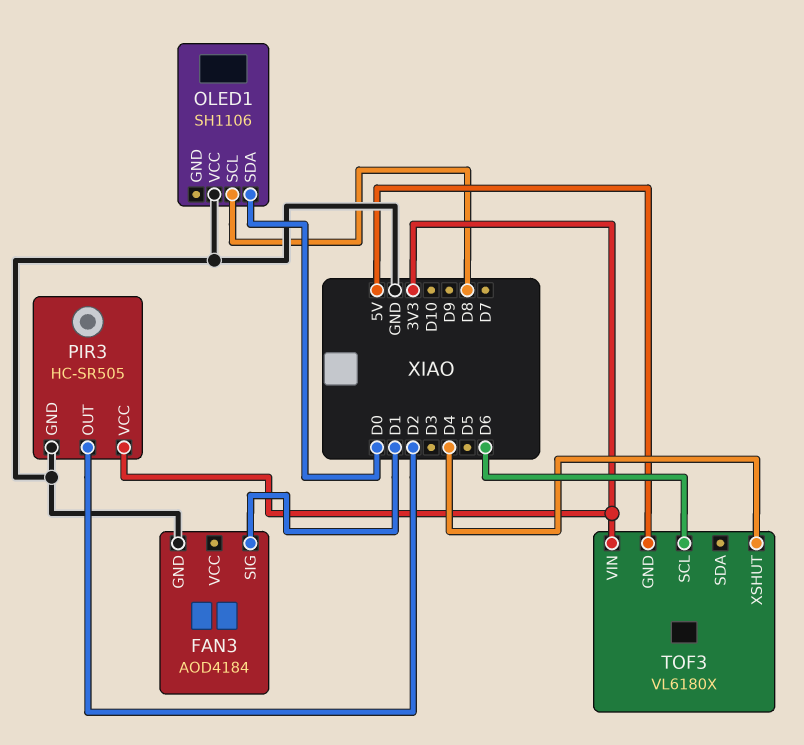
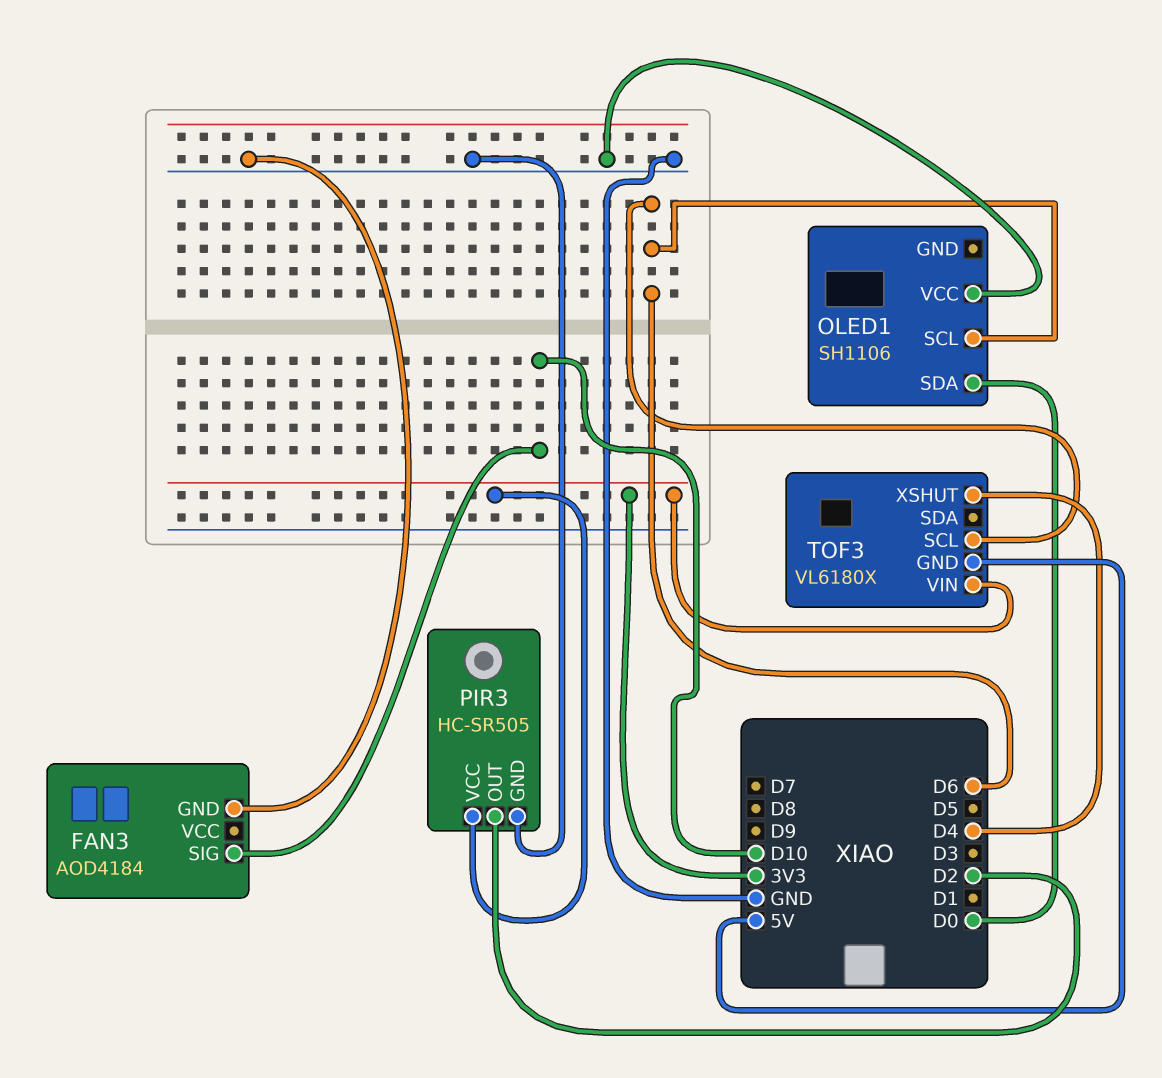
FAN3 pin SIG: D1 -> D10
OLED1 pin SCL: D8 -> D6

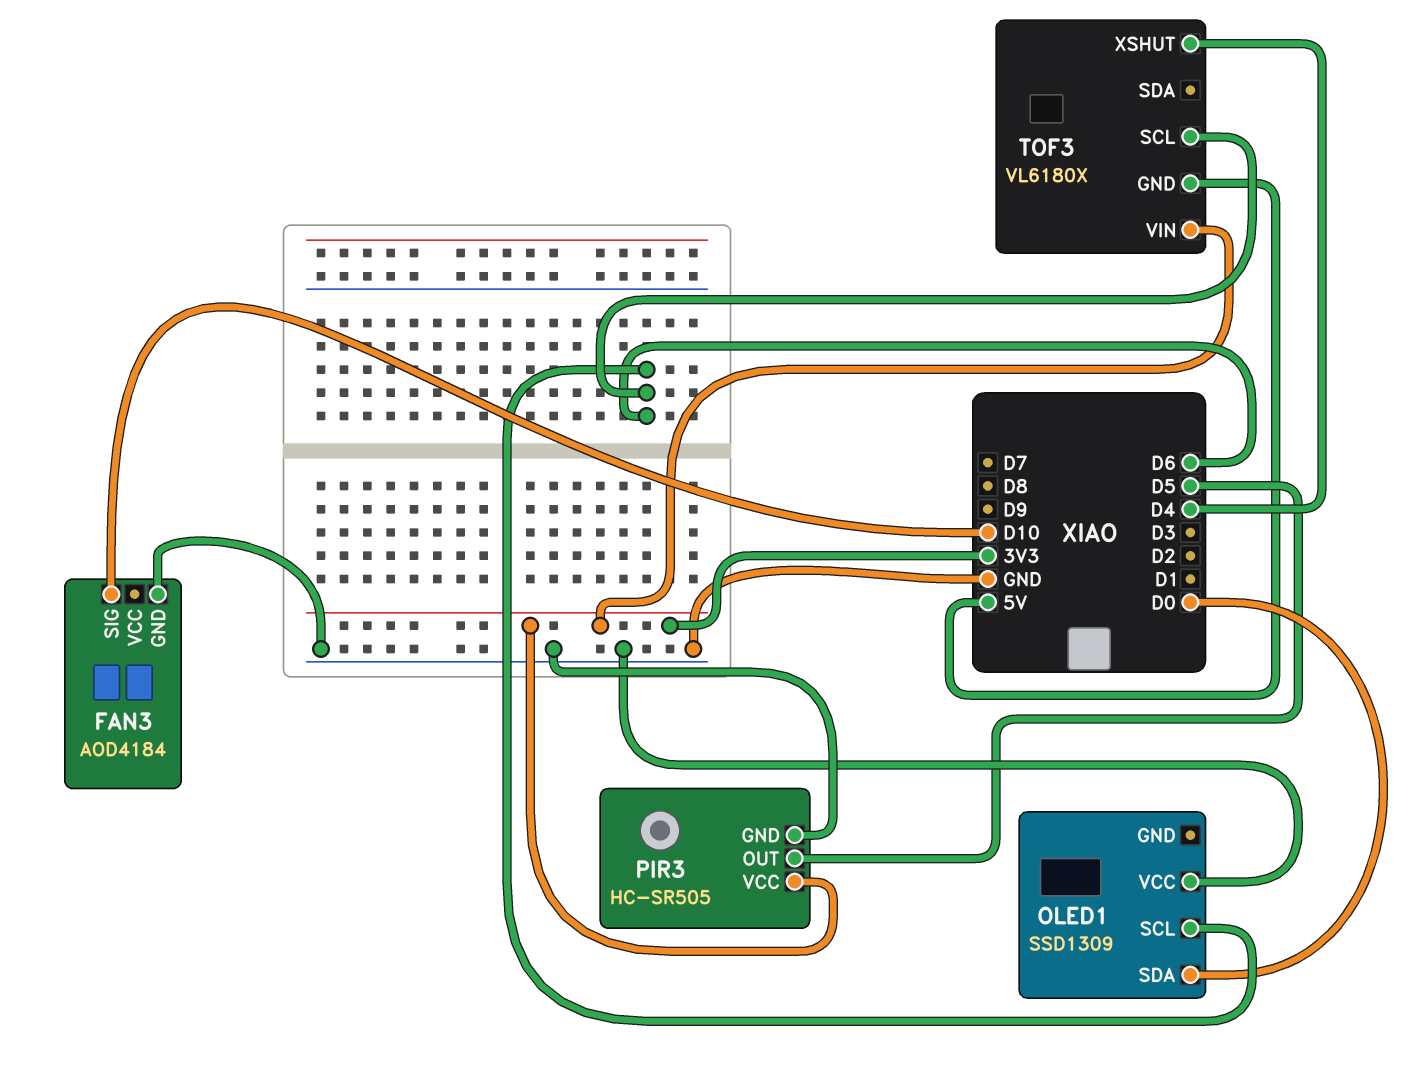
OLED1: SH1106 -> SSD1309
PIR3 pin OUT: D2 -> D5

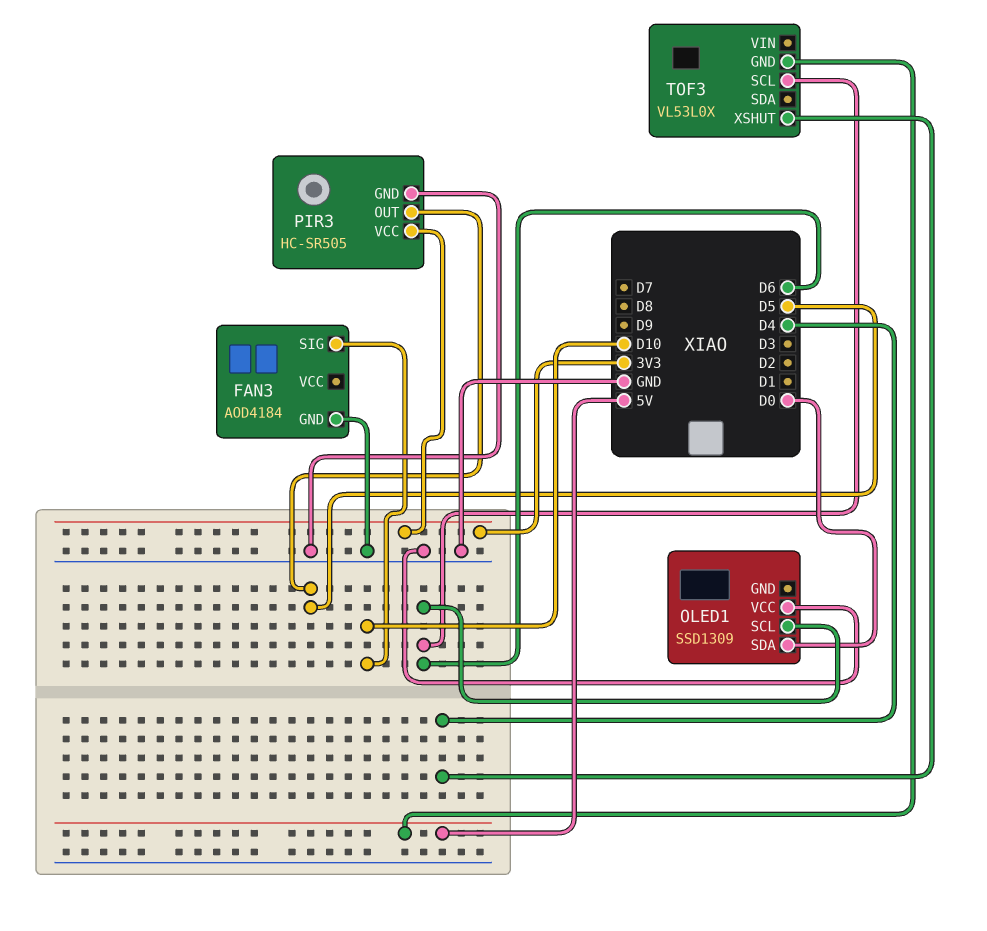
TOF3: VL6180X -> VL53L0X
TOF3 pin VIN: 3V3 -> none

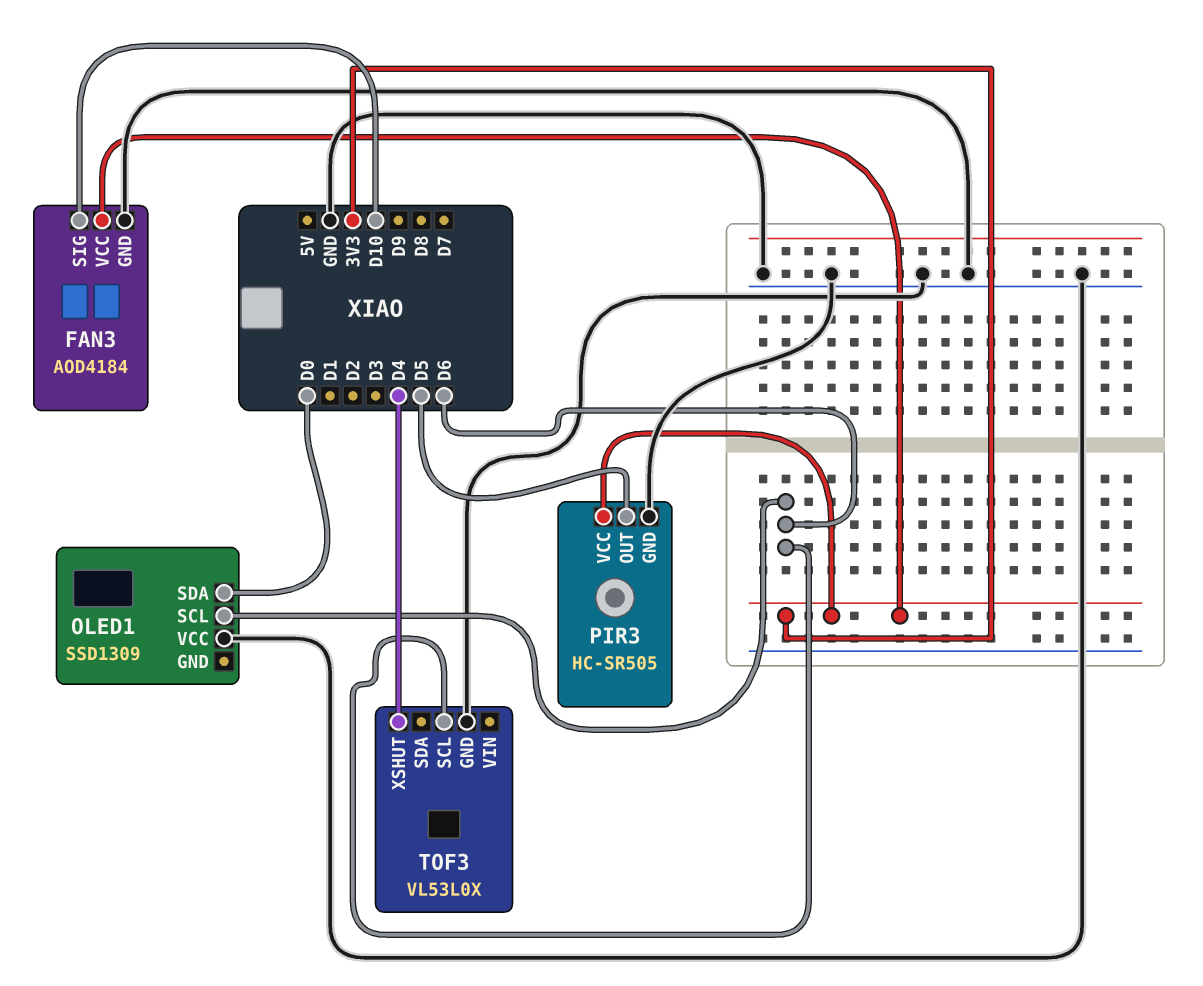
FAN3 pin VCC: none -> 3V3
TOF3 pin GND: 5V -> GND

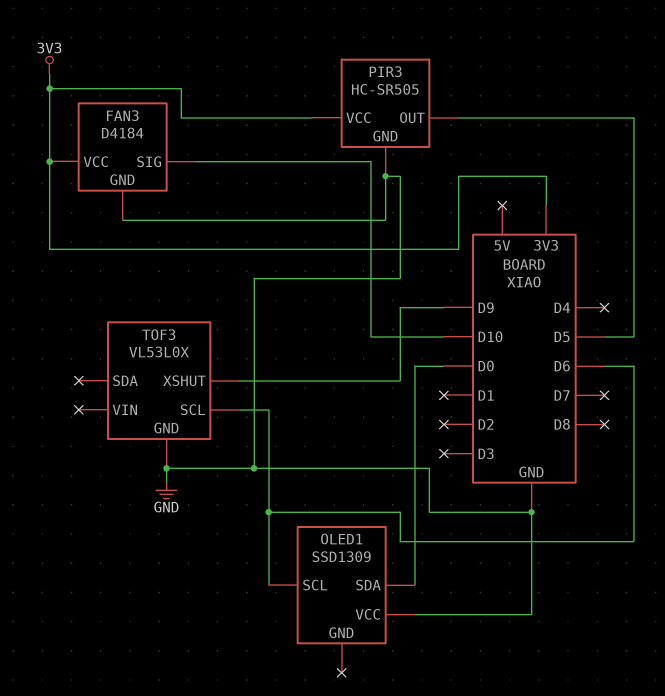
FAN3: AOD4184 -> D4184
TOF3 pin XSHUT: D4 -> D9

